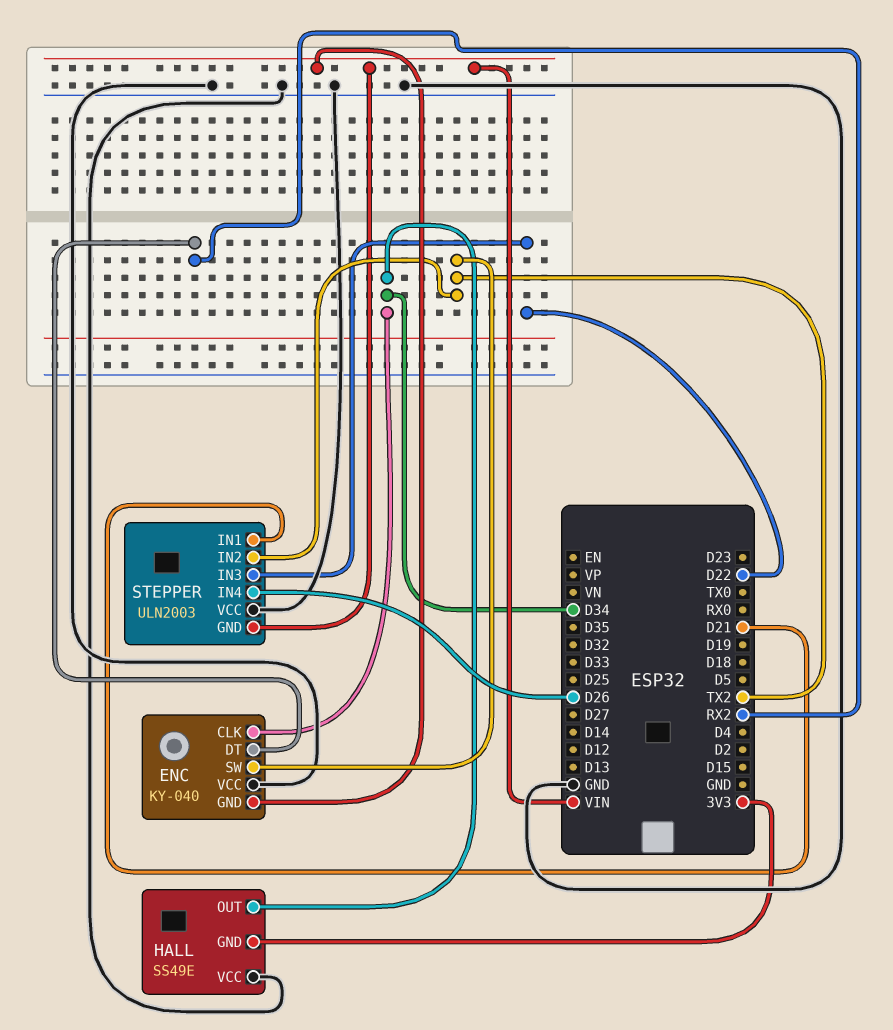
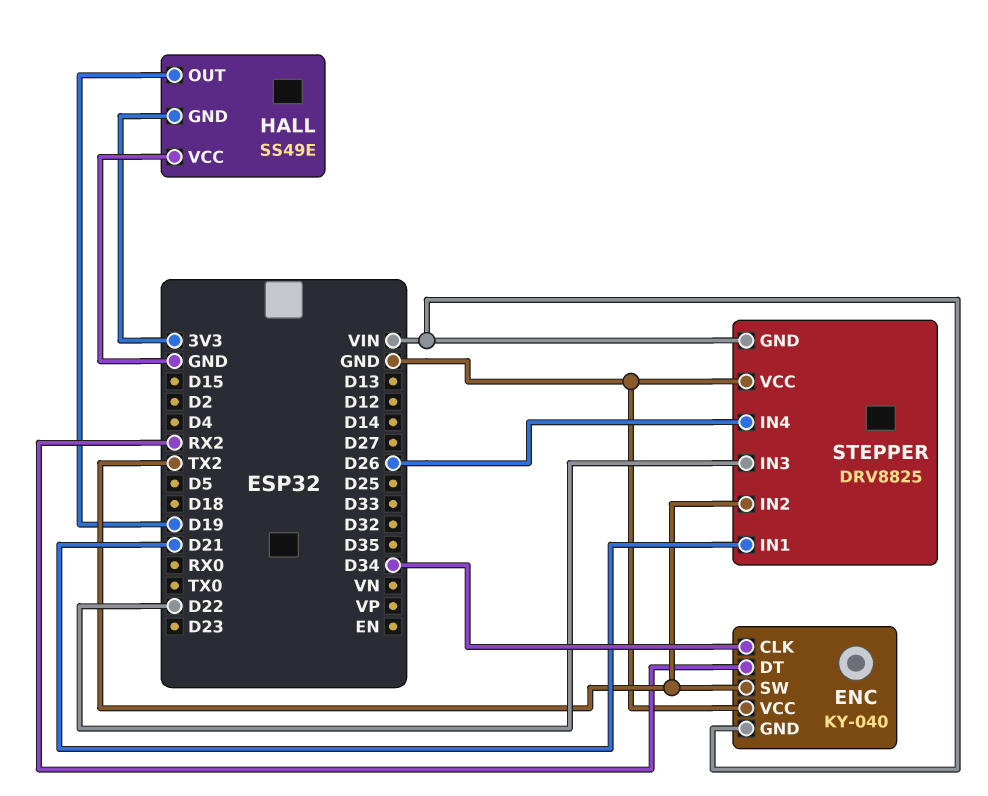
HALL pin OUT: D34 -> D19
STEPPER: ULN2003 -> DRV8825

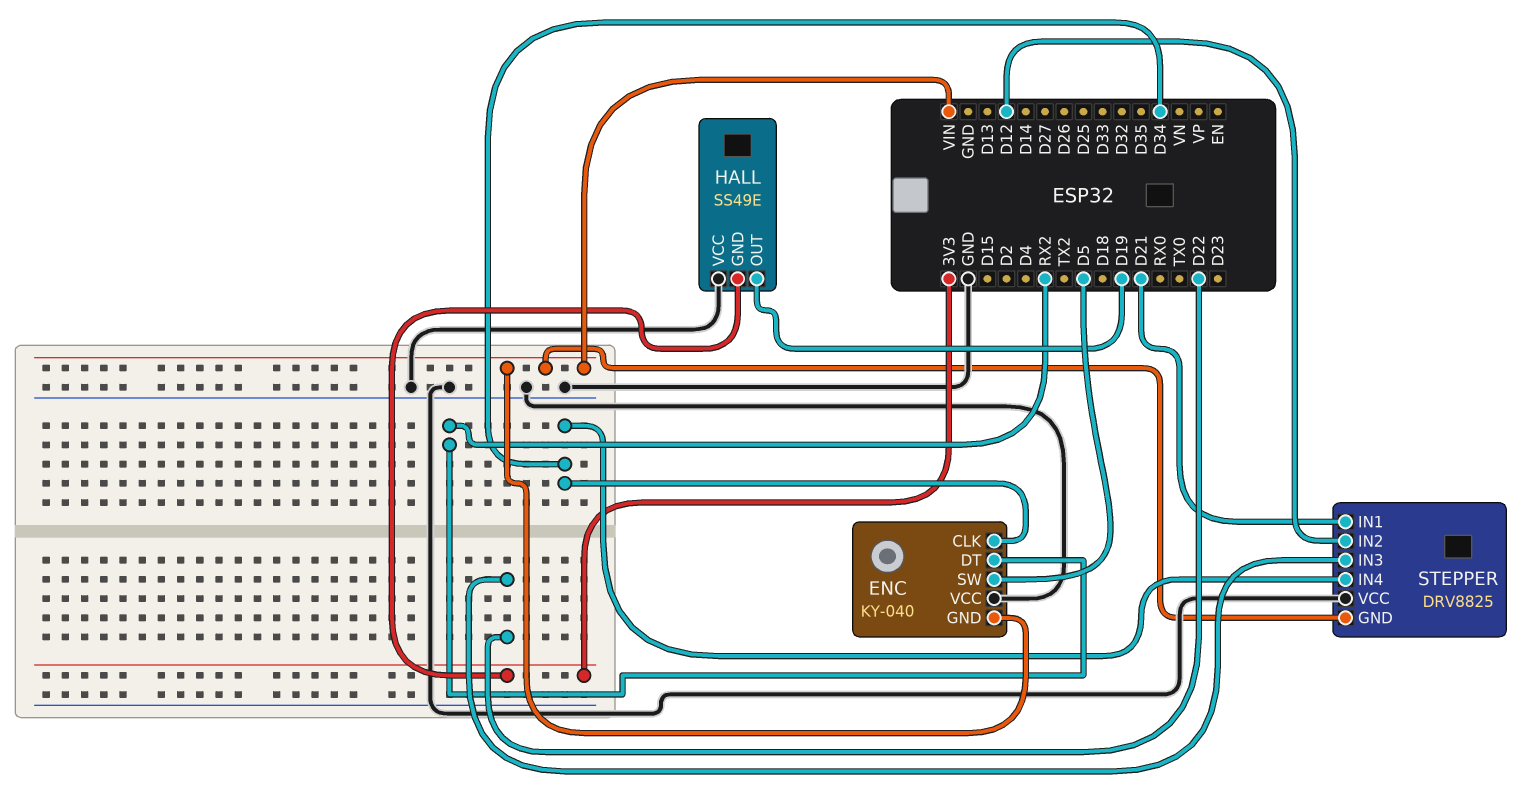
ENC pin SW: TX2 -> D5
STEPPER pin IN2: TX2 -> D12
STEPPER pin IN4: D26 -> D34

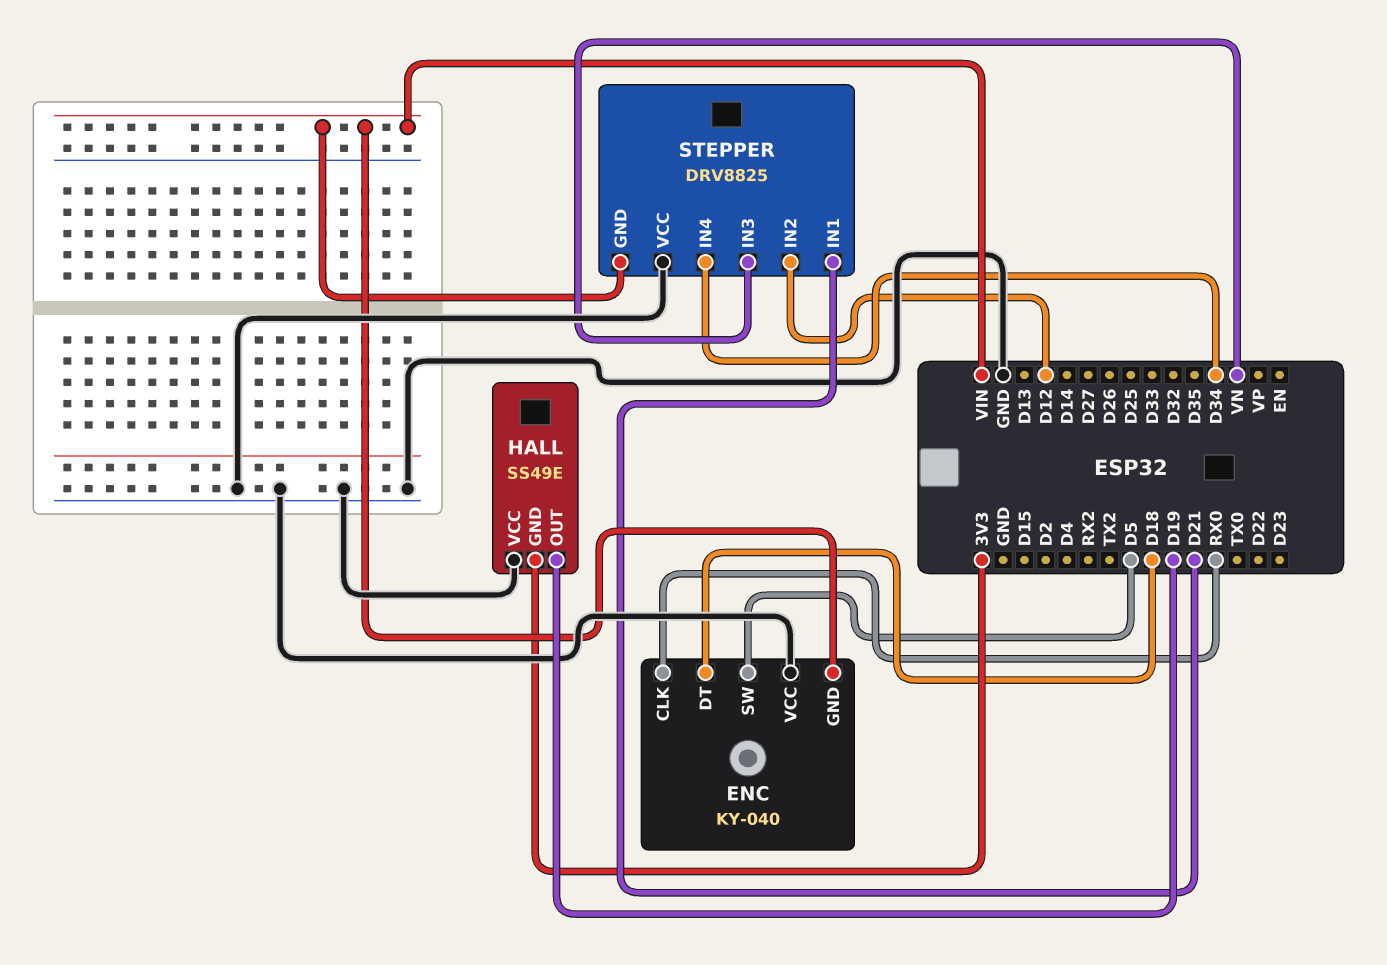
ENC pin CLK: D34 -> RX0
ENC pin DT: RX2 -> D18
STEPPER pin IN3: D22 -> VN

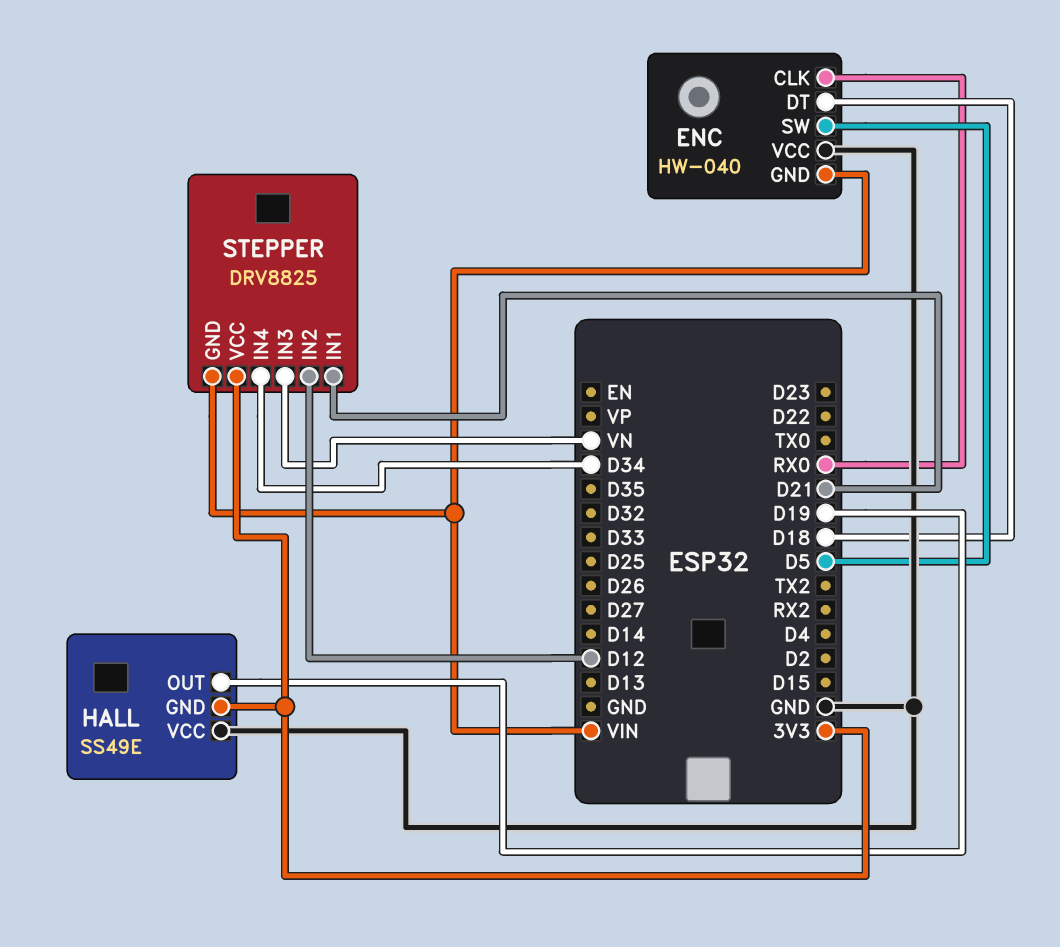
ENC: KY-040 -> HW-040
STEPPER pin VCC: GND -> 3V3

